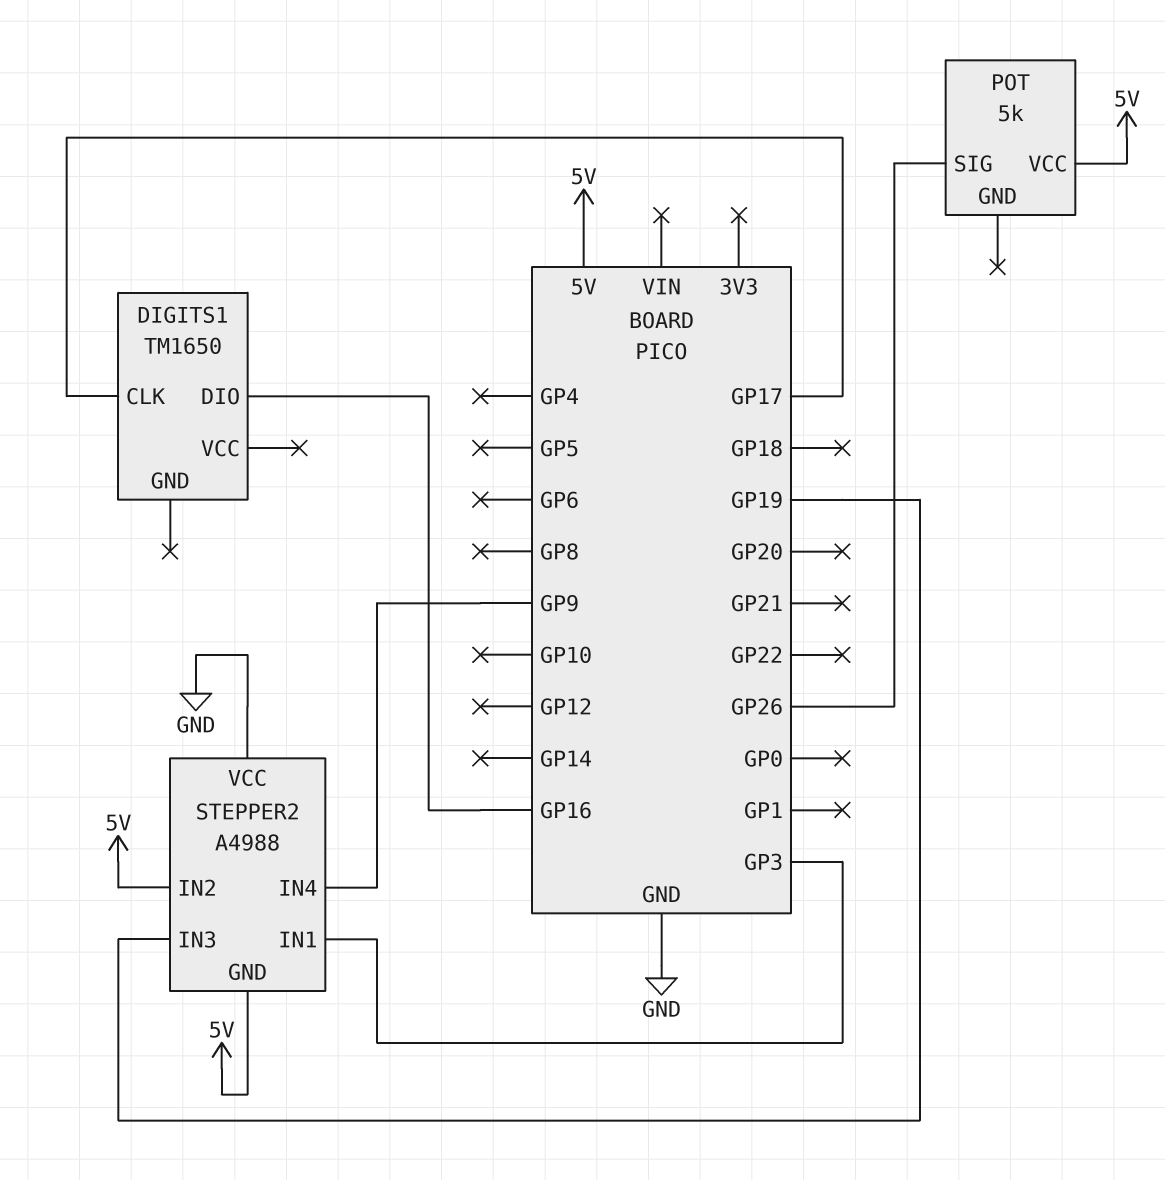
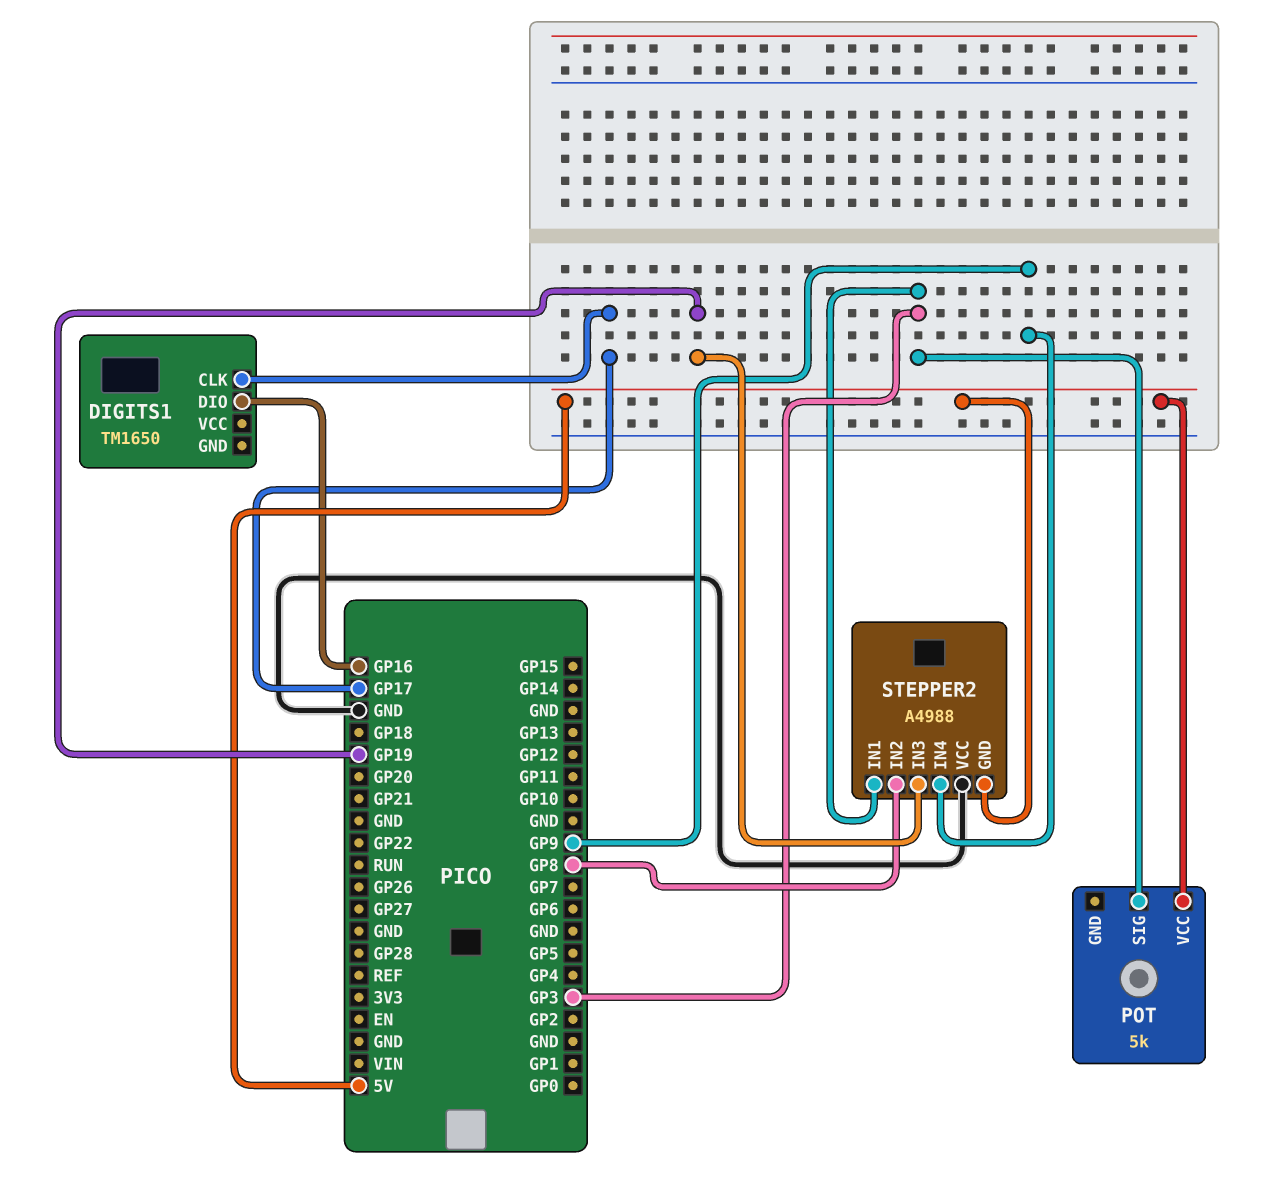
POT pin SIG: GP26 -> GP3
STEPPER2 pin IN2: 5V -> GP8

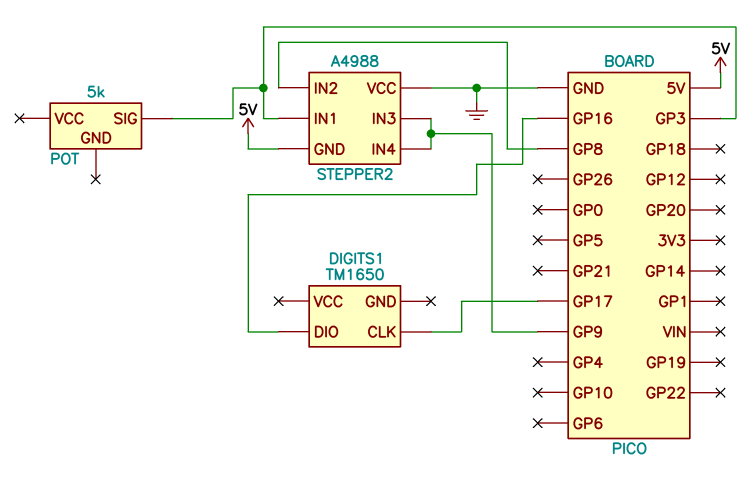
POT pin VCC: 5V -> none
STEPPER2 pin IN3: GP19 -> GP9

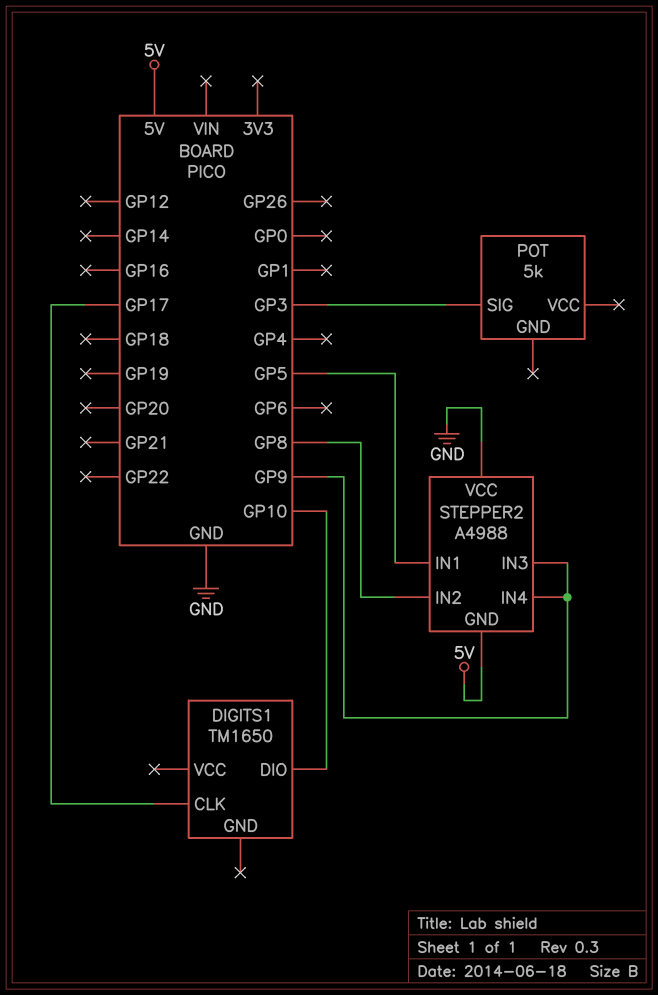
DIGITS1 pin DIO: GP16 -> GP10
STEPPER2 pin IN1: GP3 -> GP5

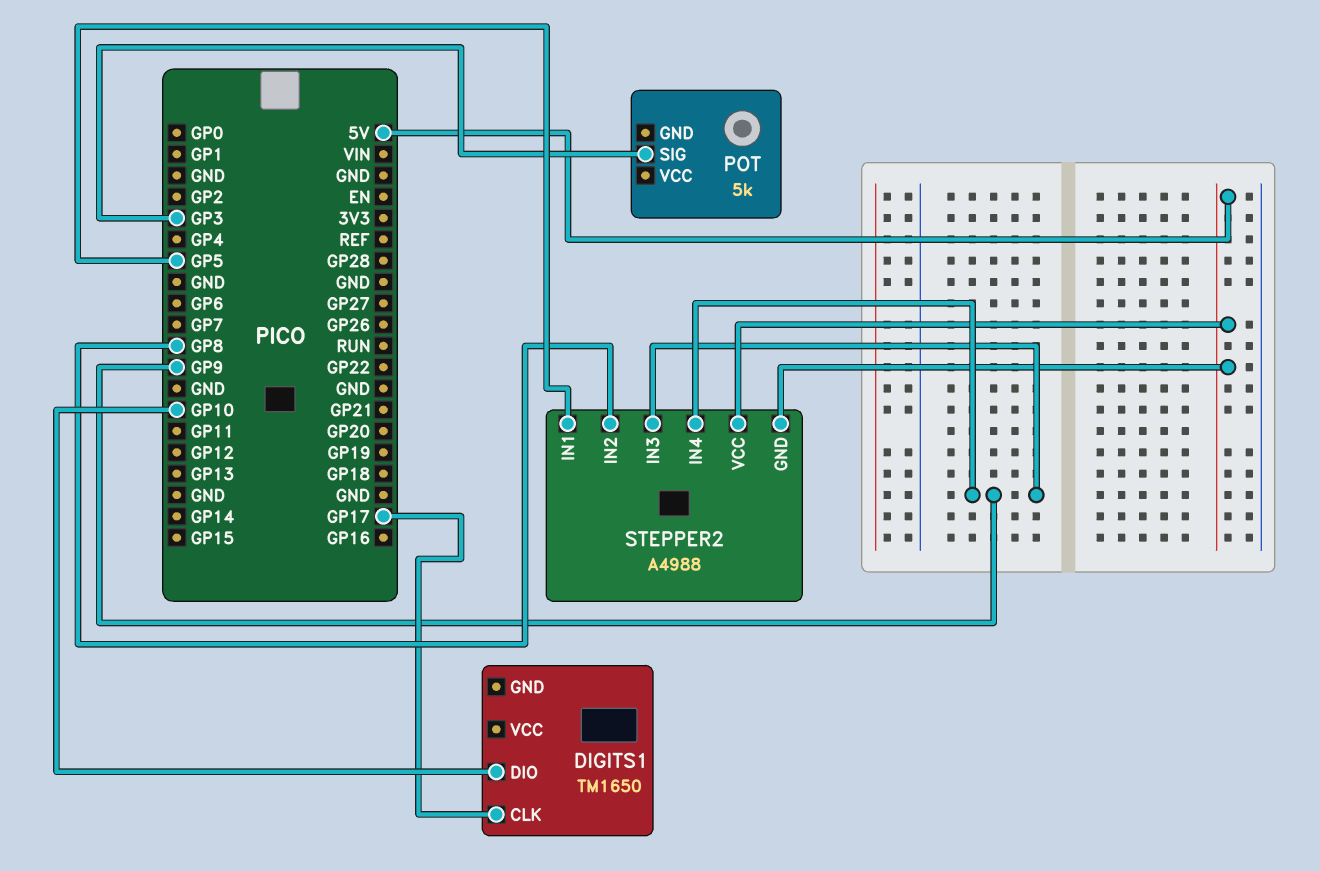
STEPPER2 pin VCC: GND -> 5V

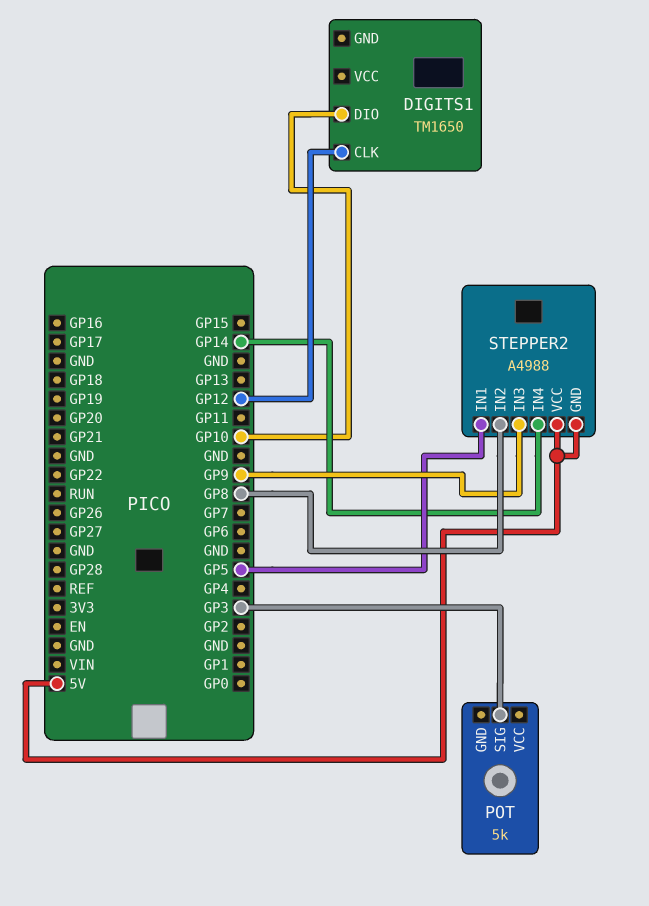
DIGITS1 pin CLK: GP17 -> GP12
STEPPER2 pin IN4: GP9 -> GP14

